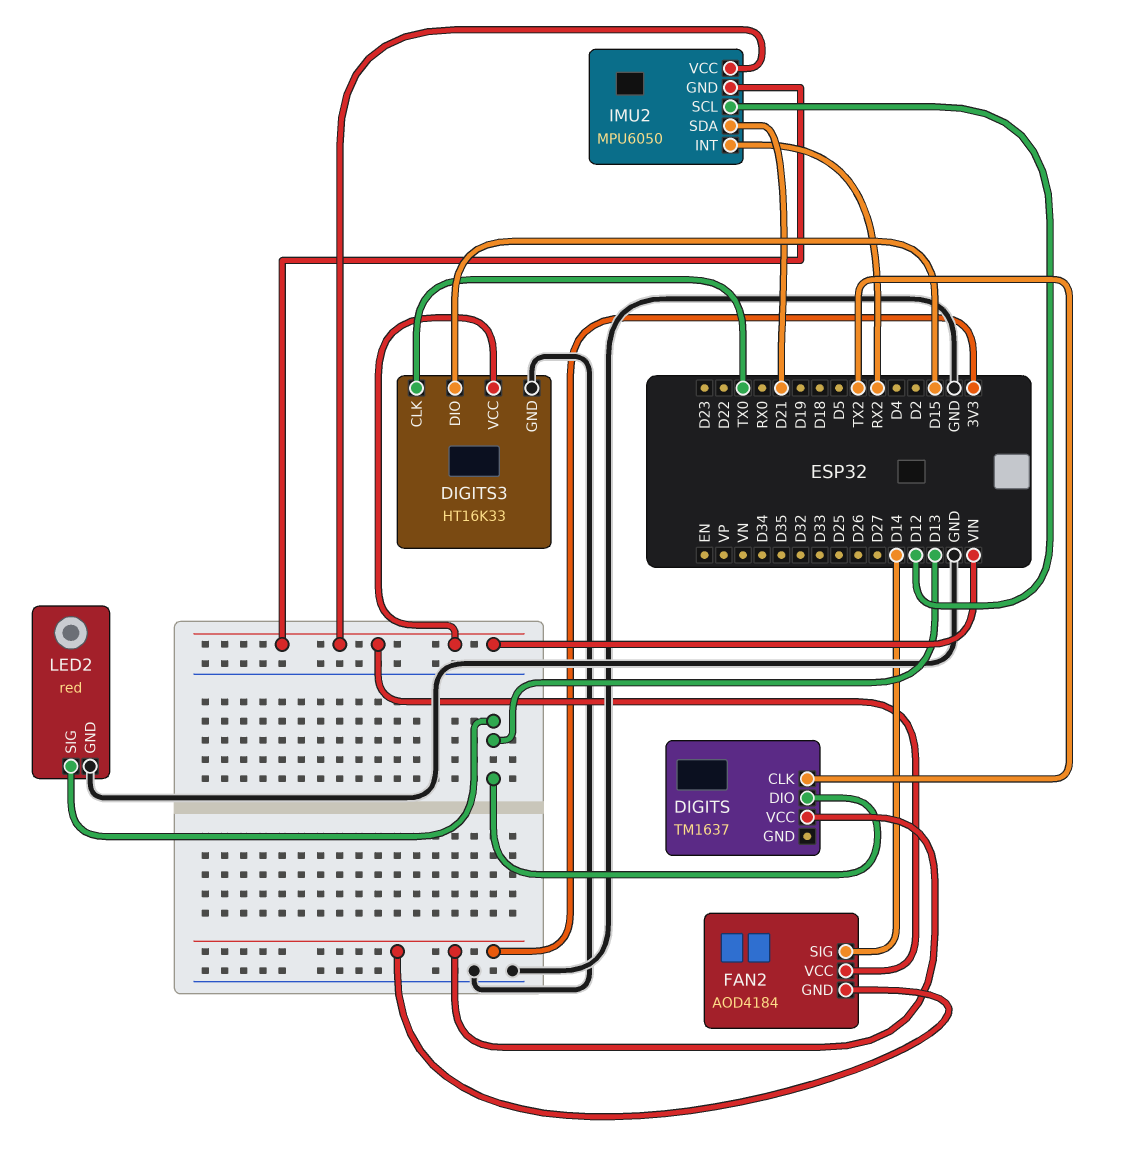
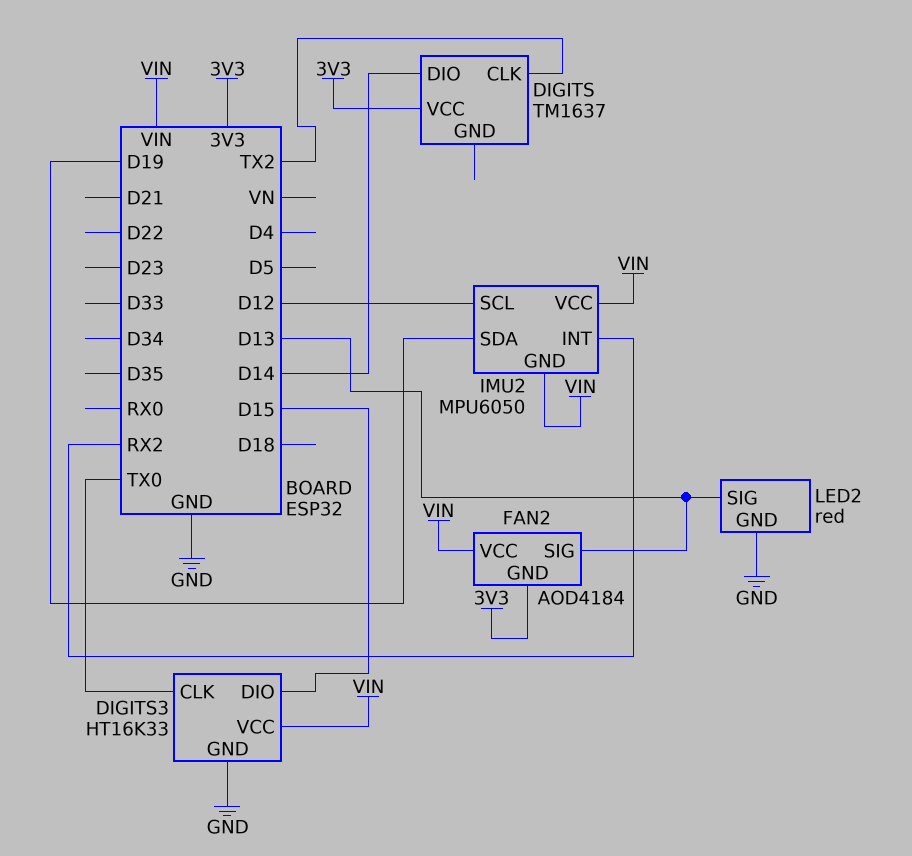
DIGITS pin DIO: D13 -> D14
FAN2 pin SIG: D14 -> D13
IMU2 pin SDA: D21 -> D19

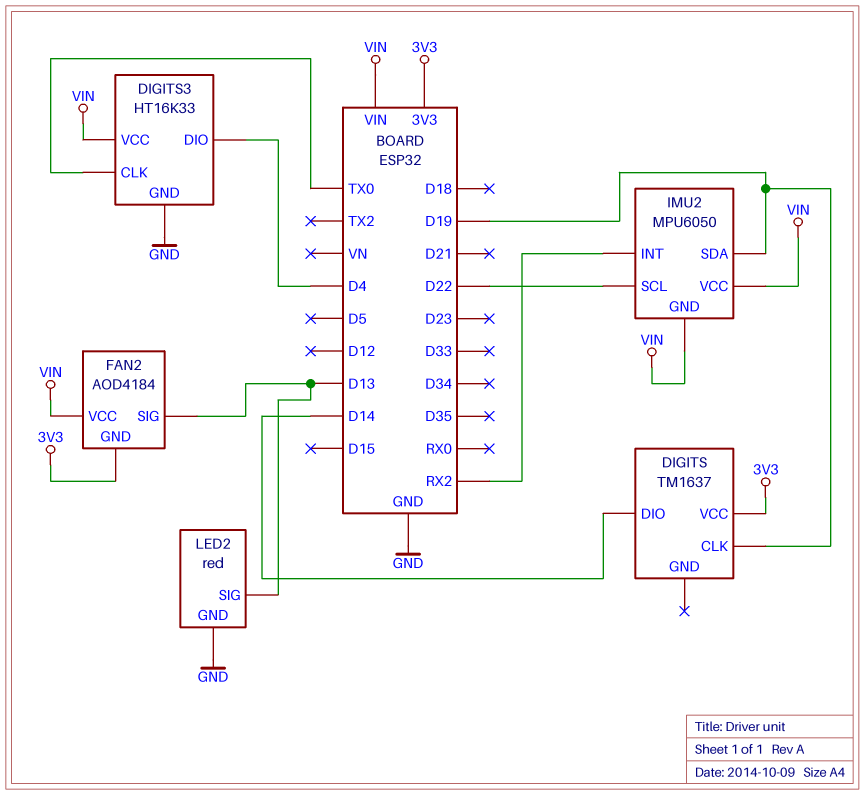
DIGITS pin CLK: TX2 -> D19
DIGITS3 pin DIO: D15 -> D4
IMU2 pin SCL: D12 -> D22

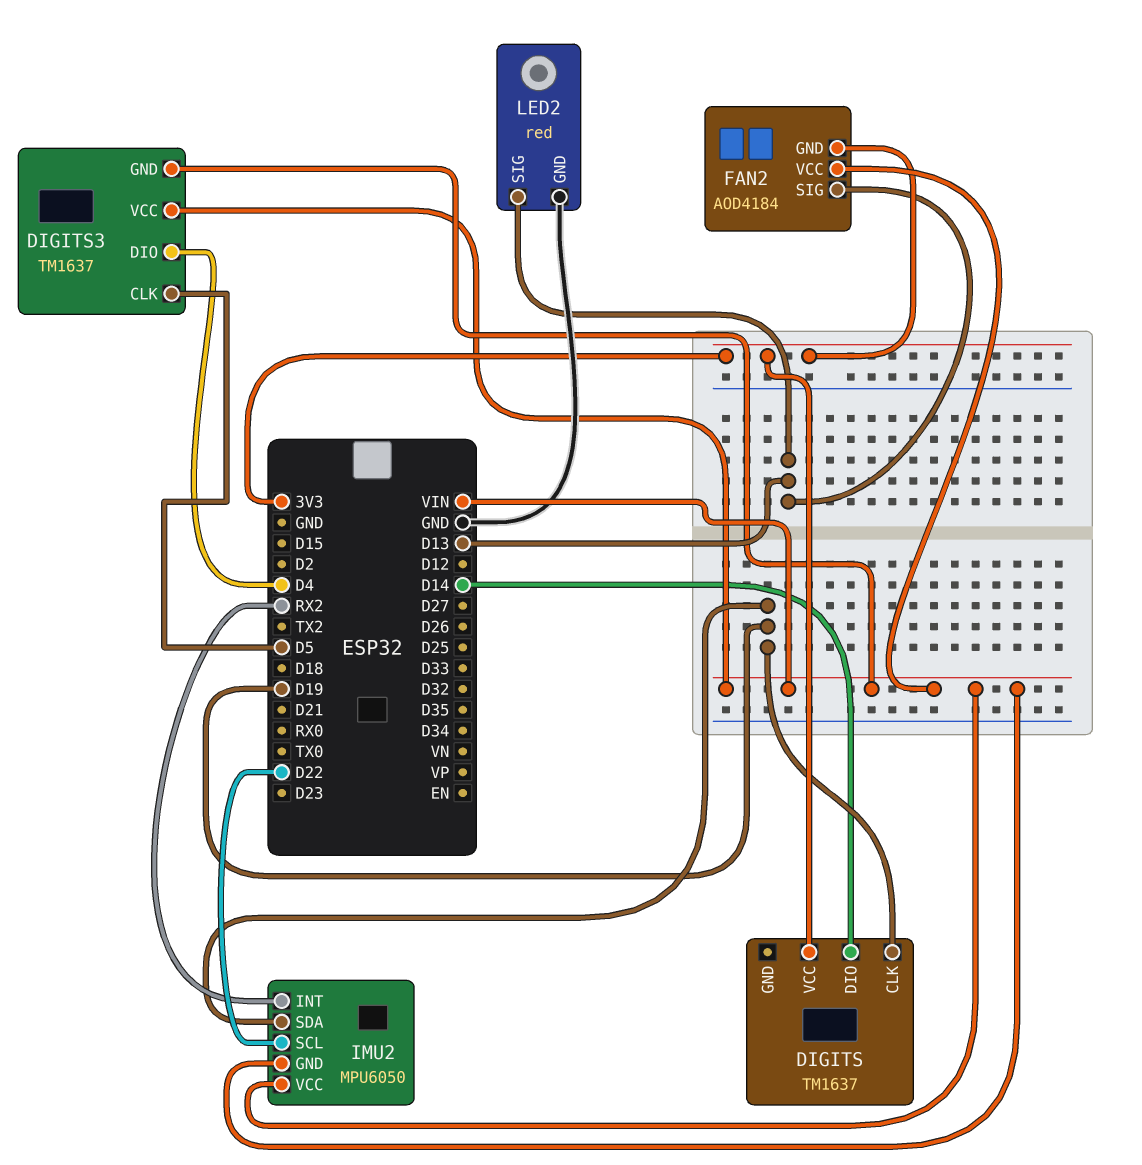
DIGITS3: HT16K33 -> TM1637
DIGITS3 pin CLK: TX0 -> D5
DIGITS3 pin GND: GND -> VIN

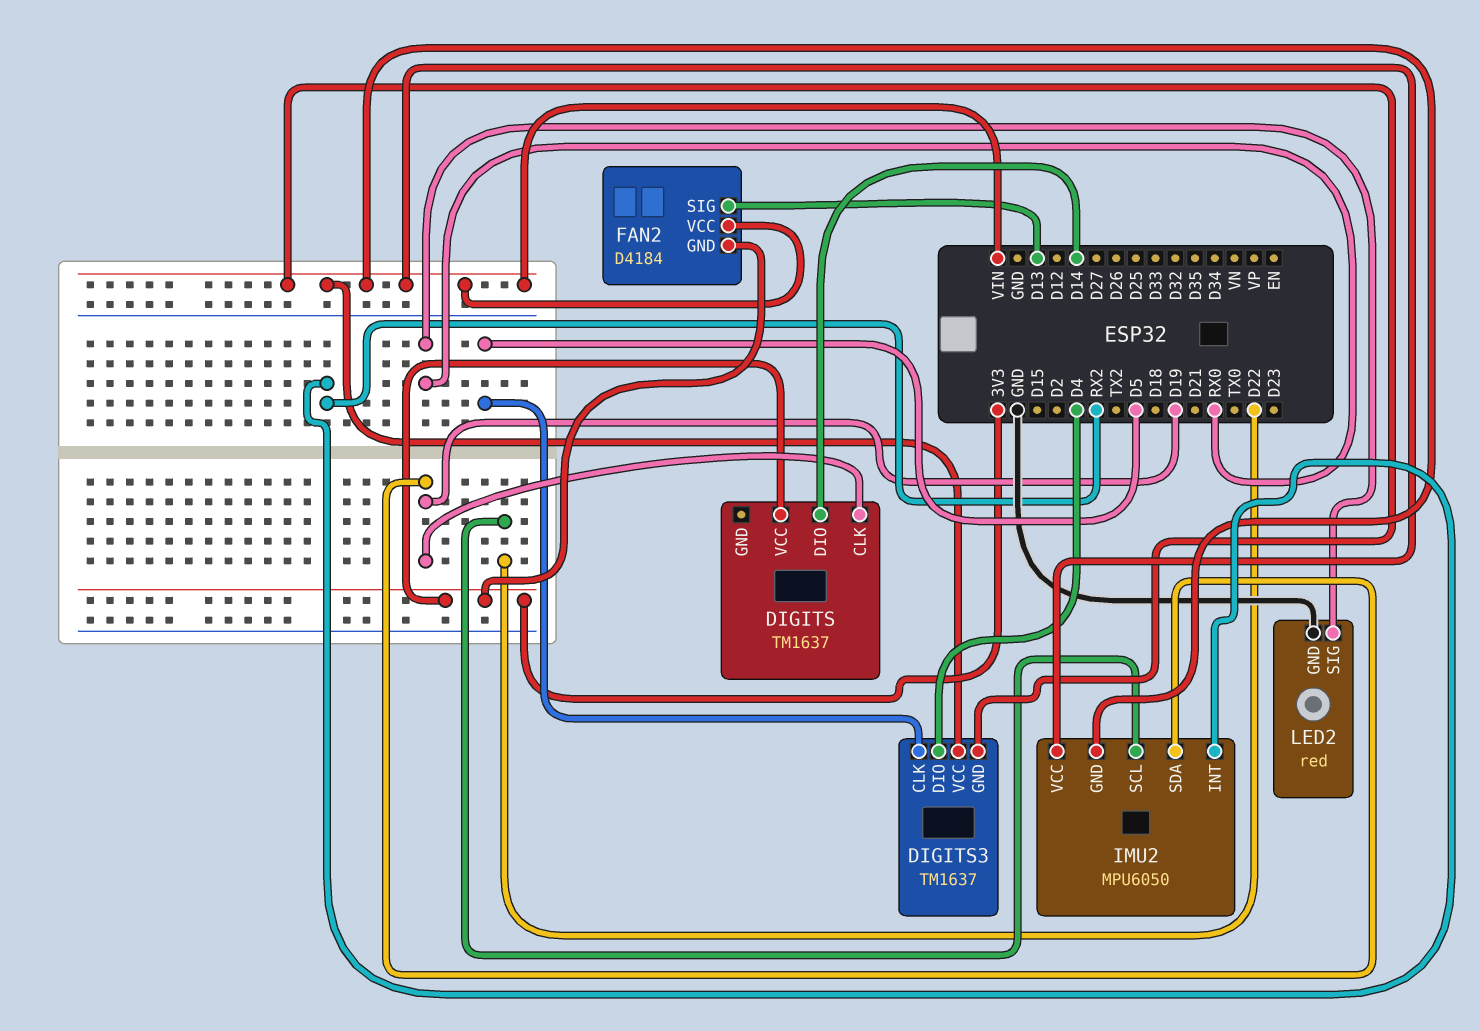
FAN2: AOD4184 -> D4184
LED2 pin SIG: D13 -> RX0

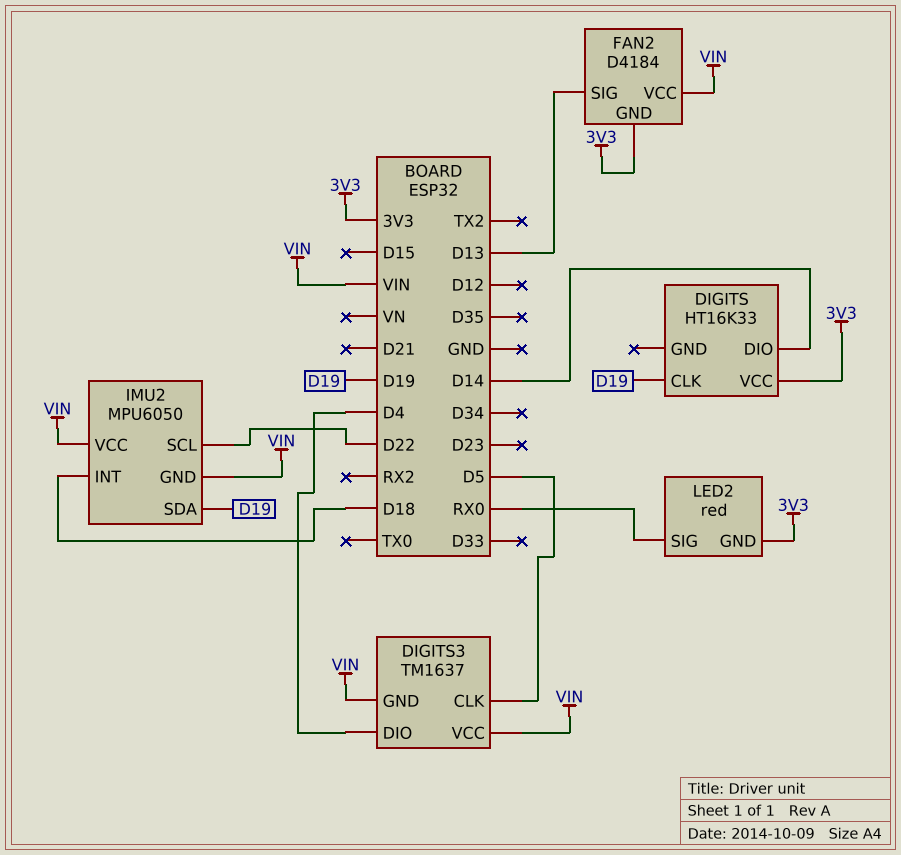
DIGITS: TM1637 -> HT16K33
IMU2 pin INT: RX2 -> D18
LED2 pin GND: GND -> 3V3

